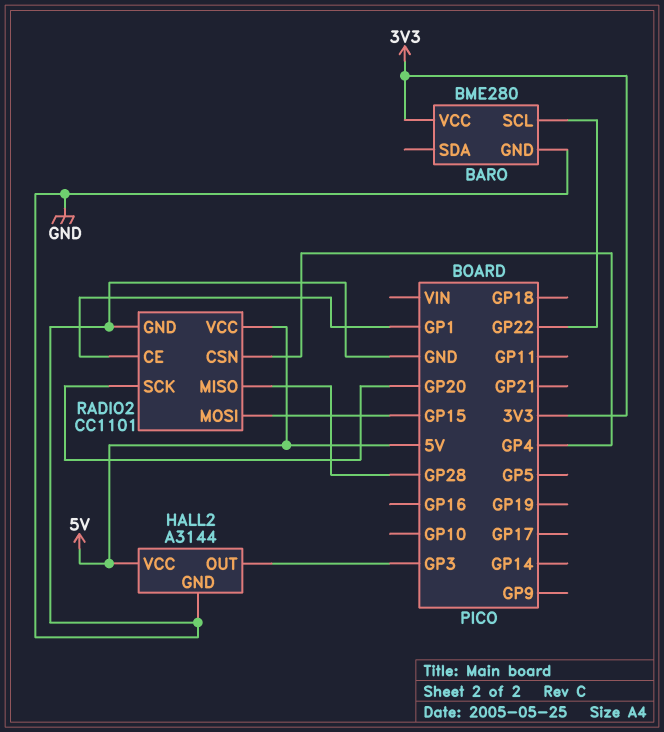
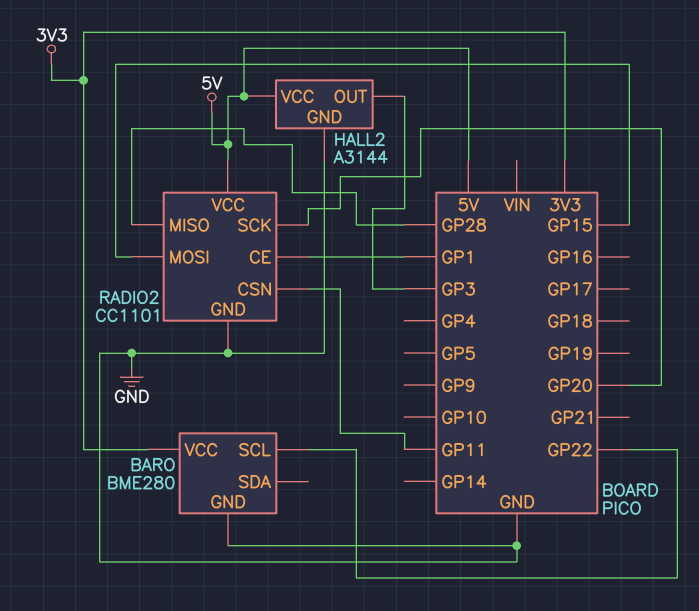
RADIO2 pin CSN: GP4 -> GP11

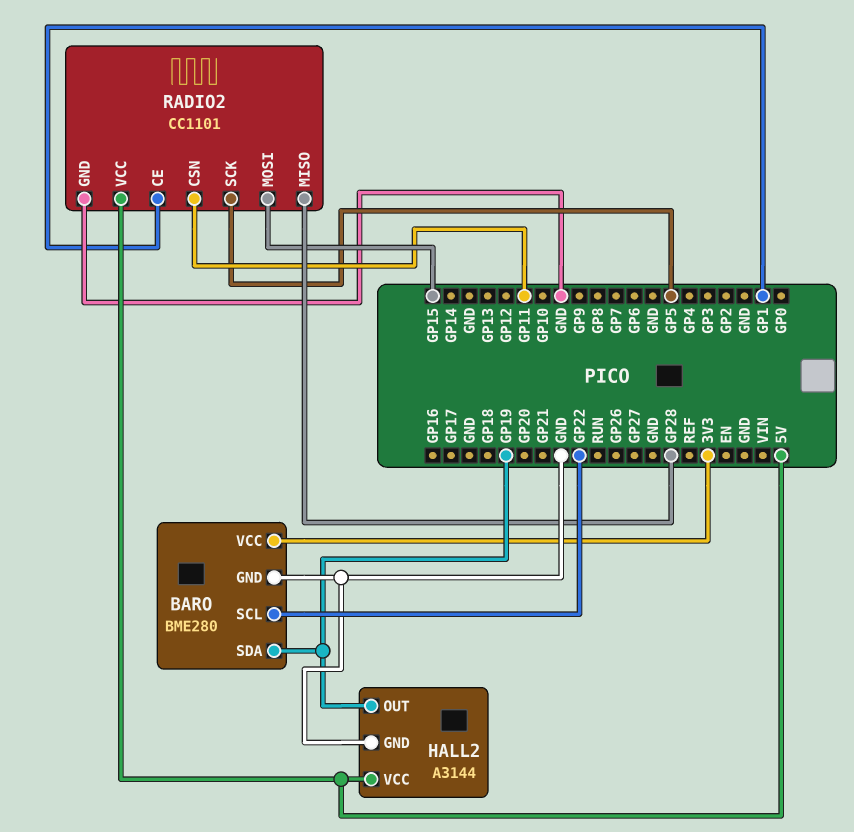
BARO pin SDA: none -> GP19
HALL2 pin OUT: GP3 -> GP19
RADIO2 pin SCK: GP20 -> GP5

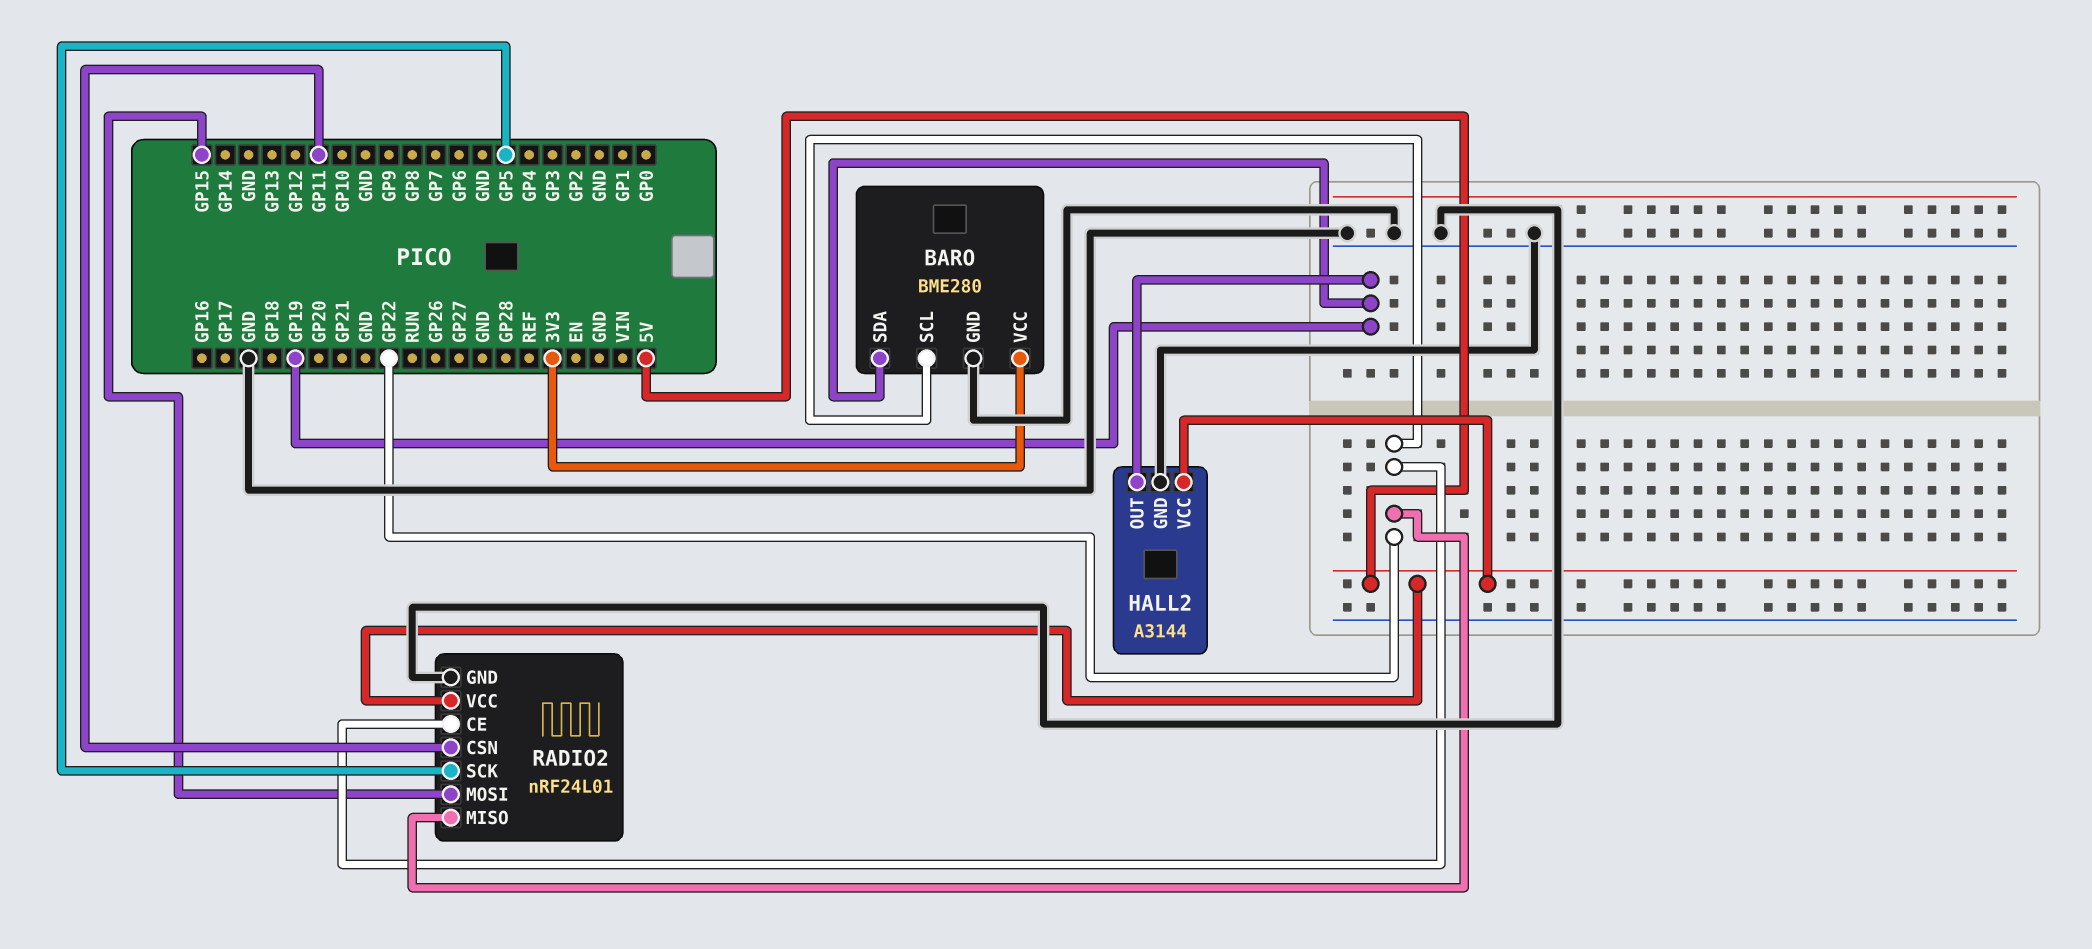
RADIO2: CC1101 -> nRF24L01
RADIO2 pin CE: GP1 -> GP22
RADIO2 pin MISO: GP28 -> GP22

